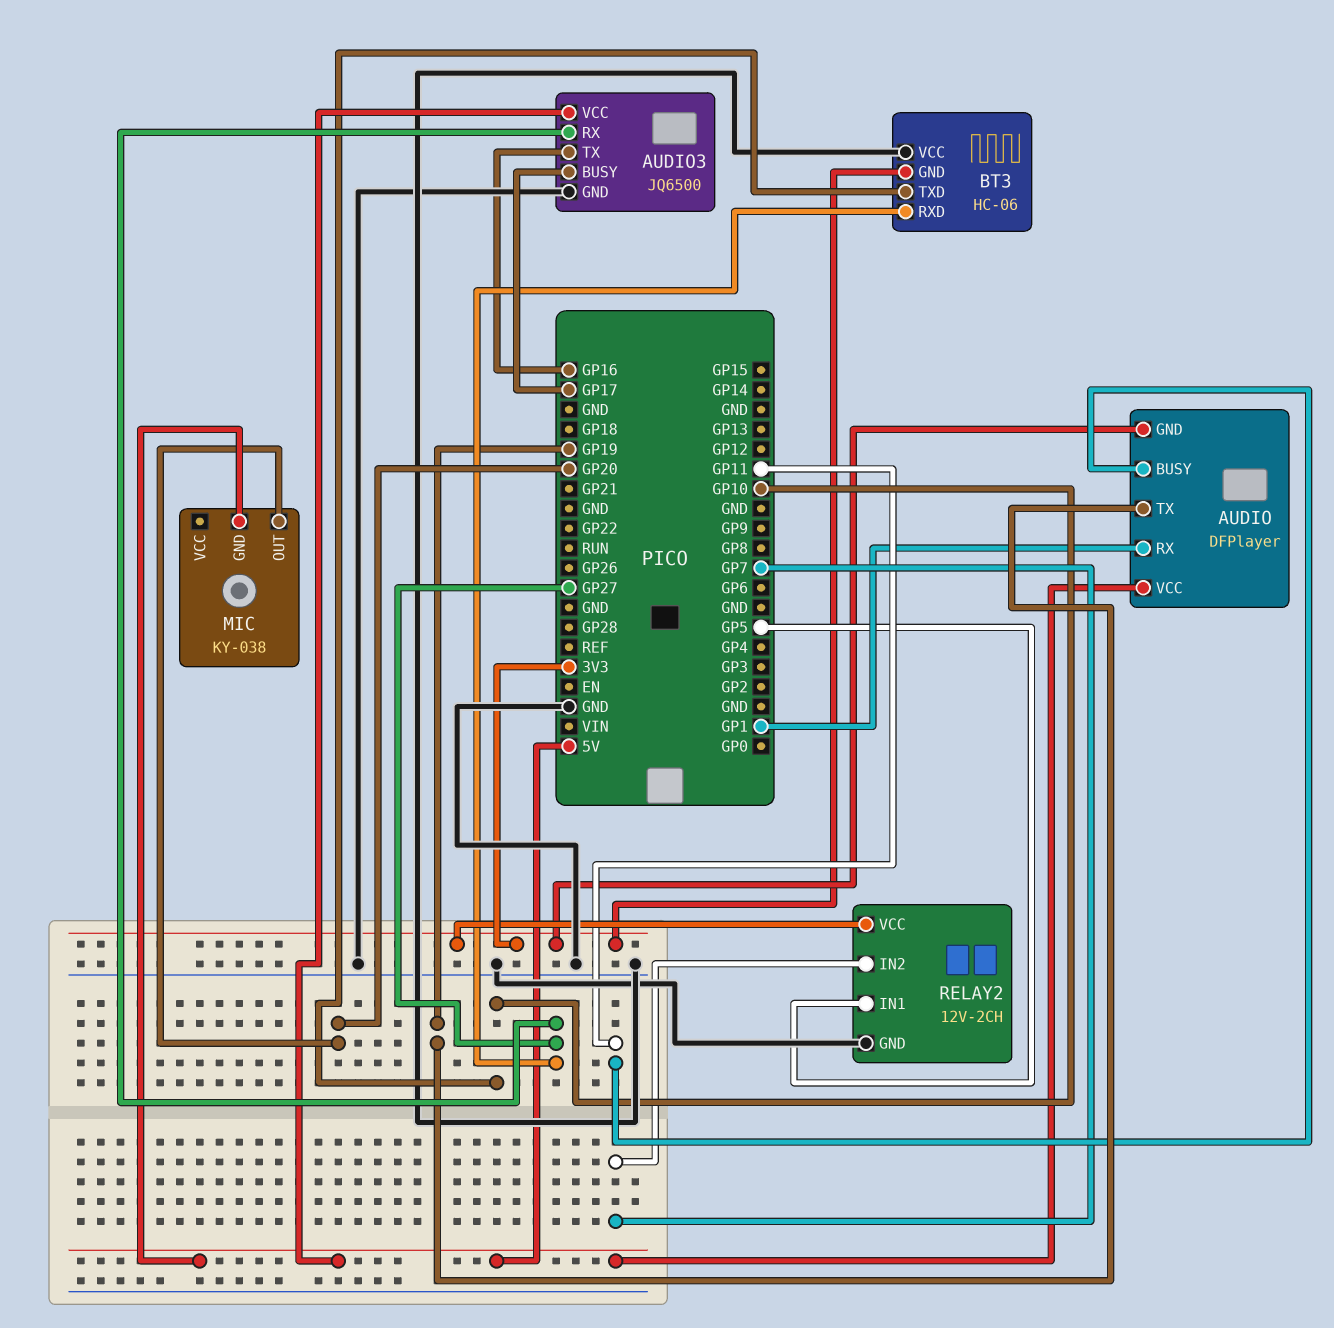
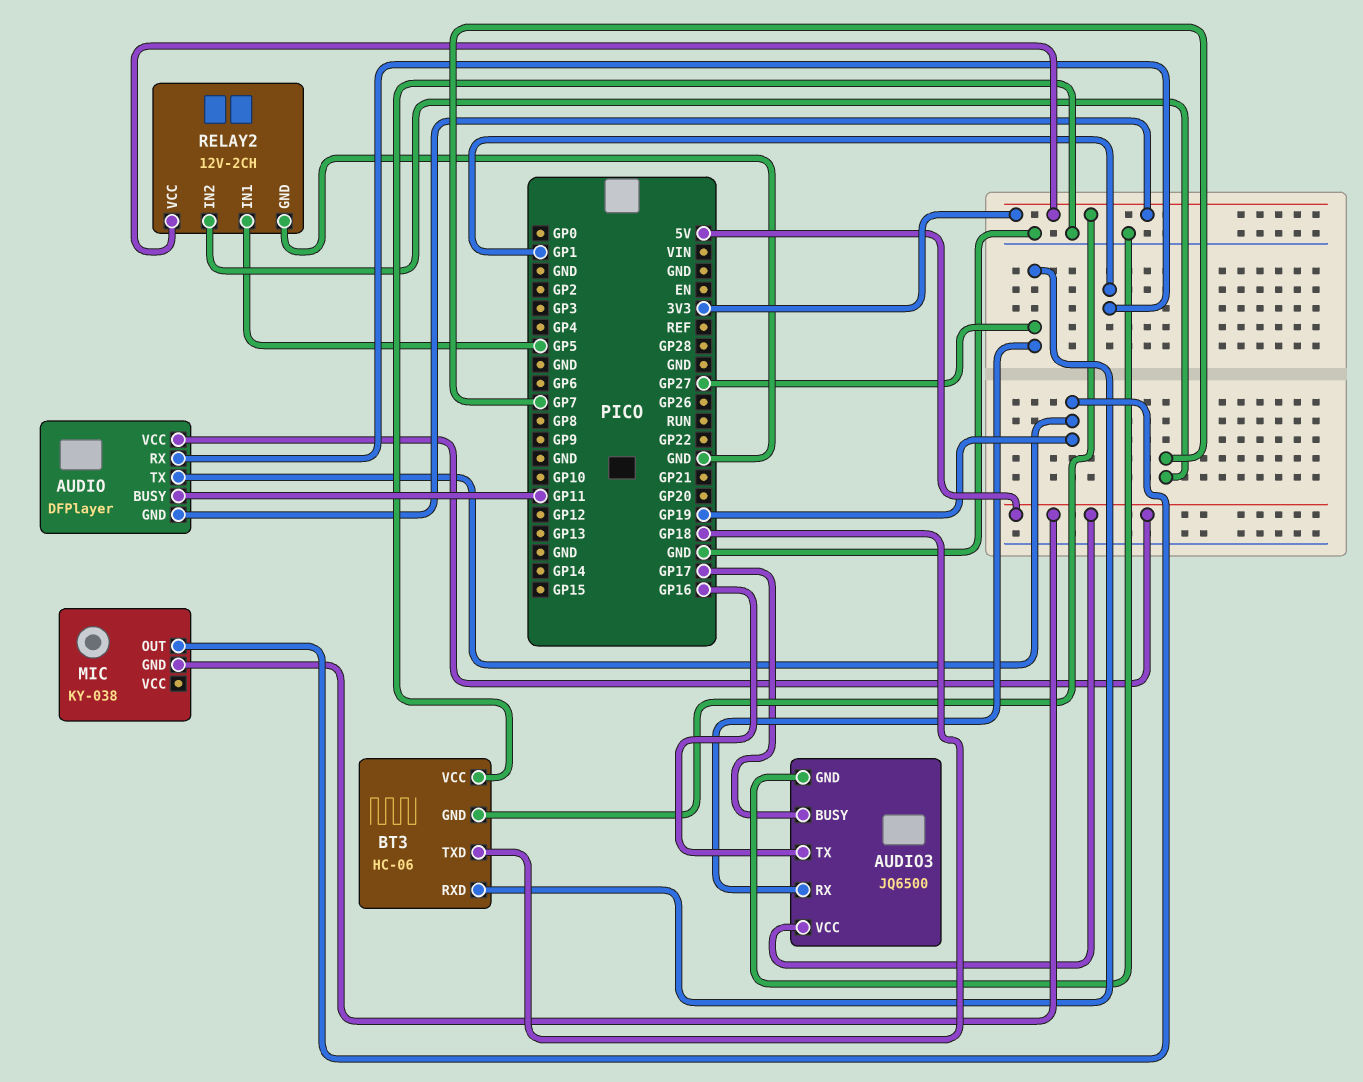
BT3 pin TXD: GP10 -> GP18
MIC pin OUT: GP20 -> GP19

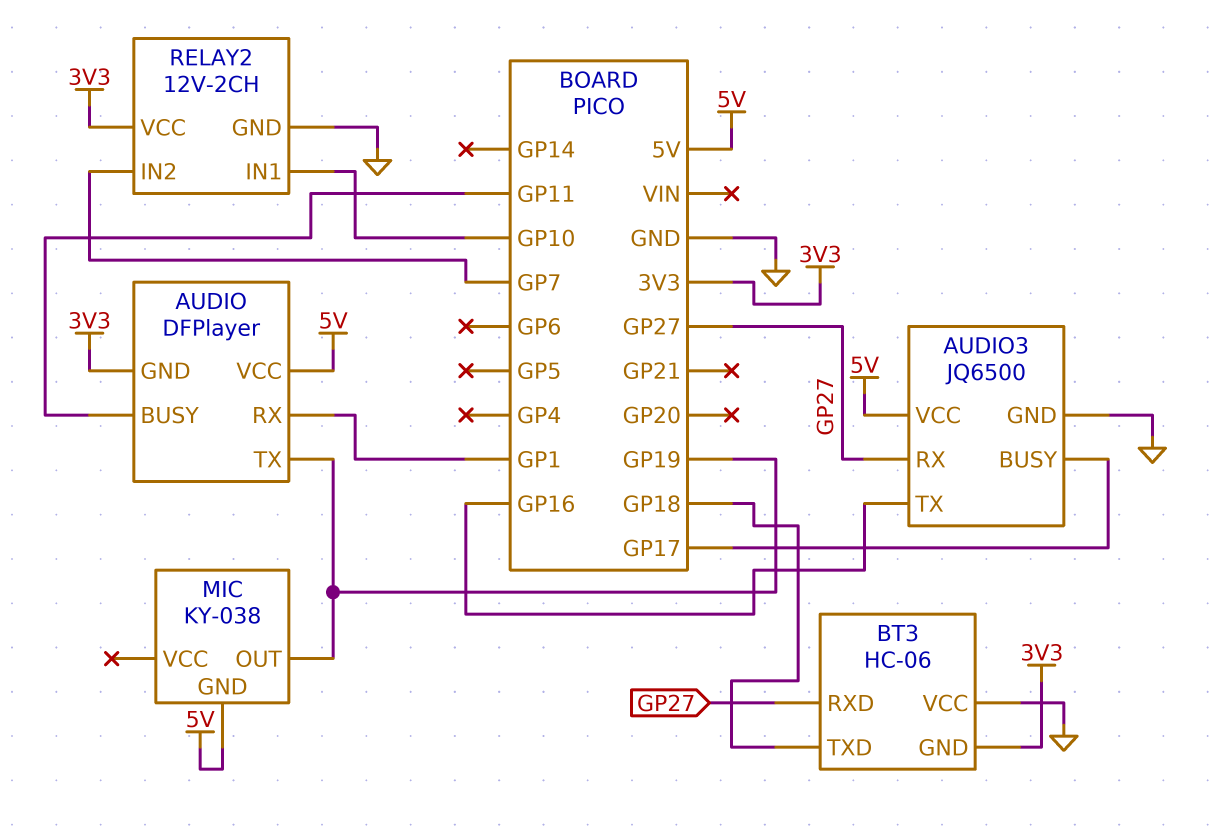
RELAY2 pin IN1: GP5 -> GP10

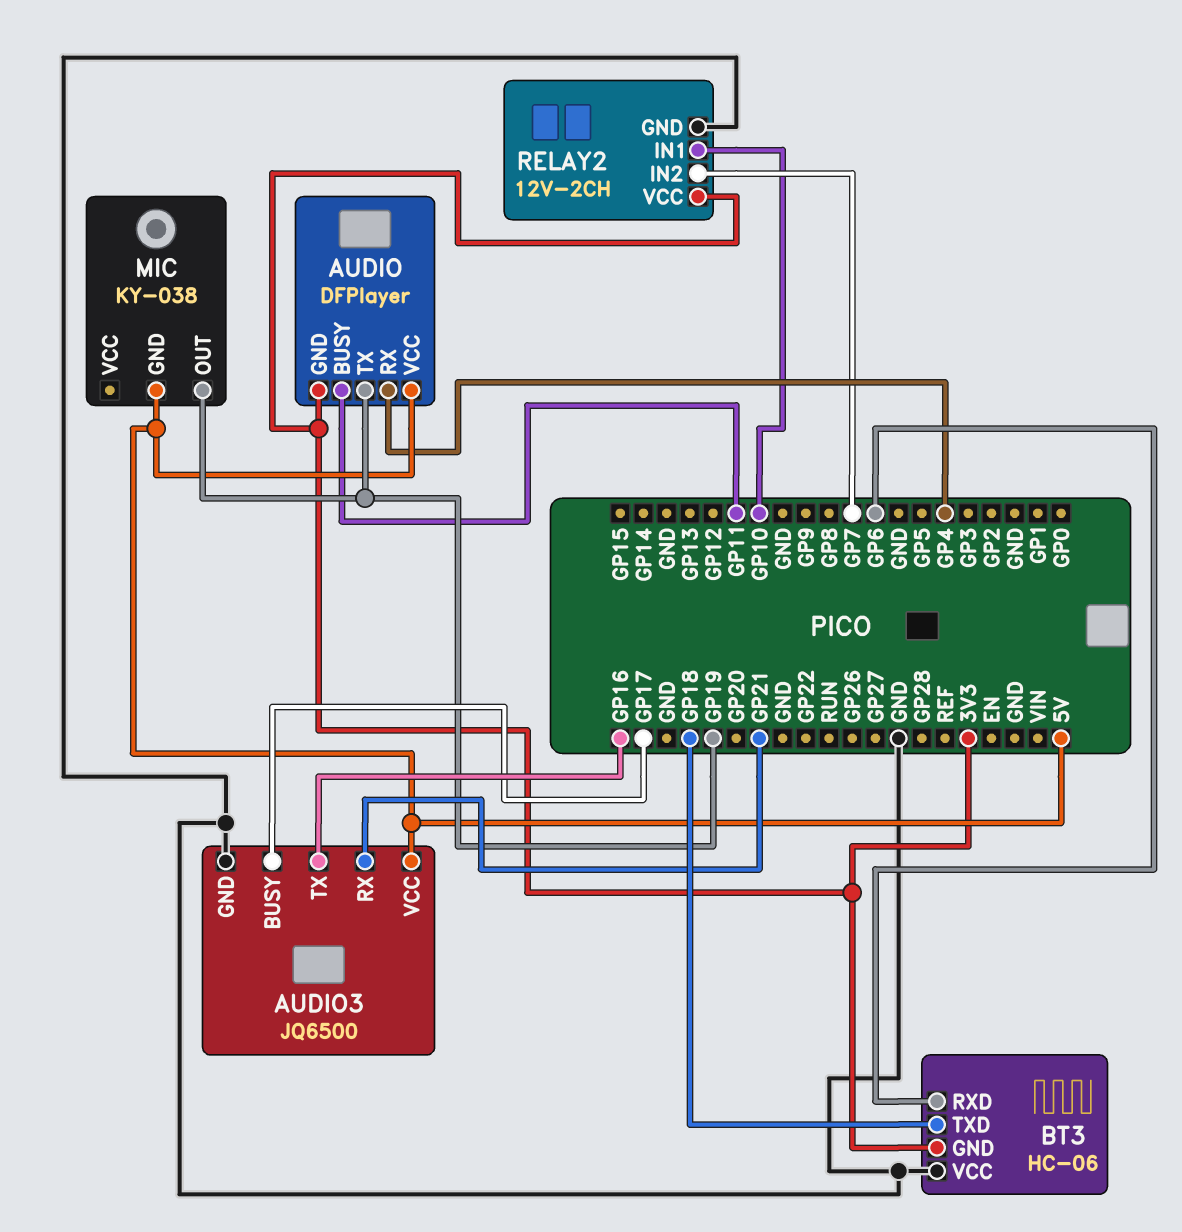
AUDIO pin RX: GP1 -> GP4
AUDIO3 pin RX: GP27 -> GP21
BT3 pin RXD: GP27 -> GP6

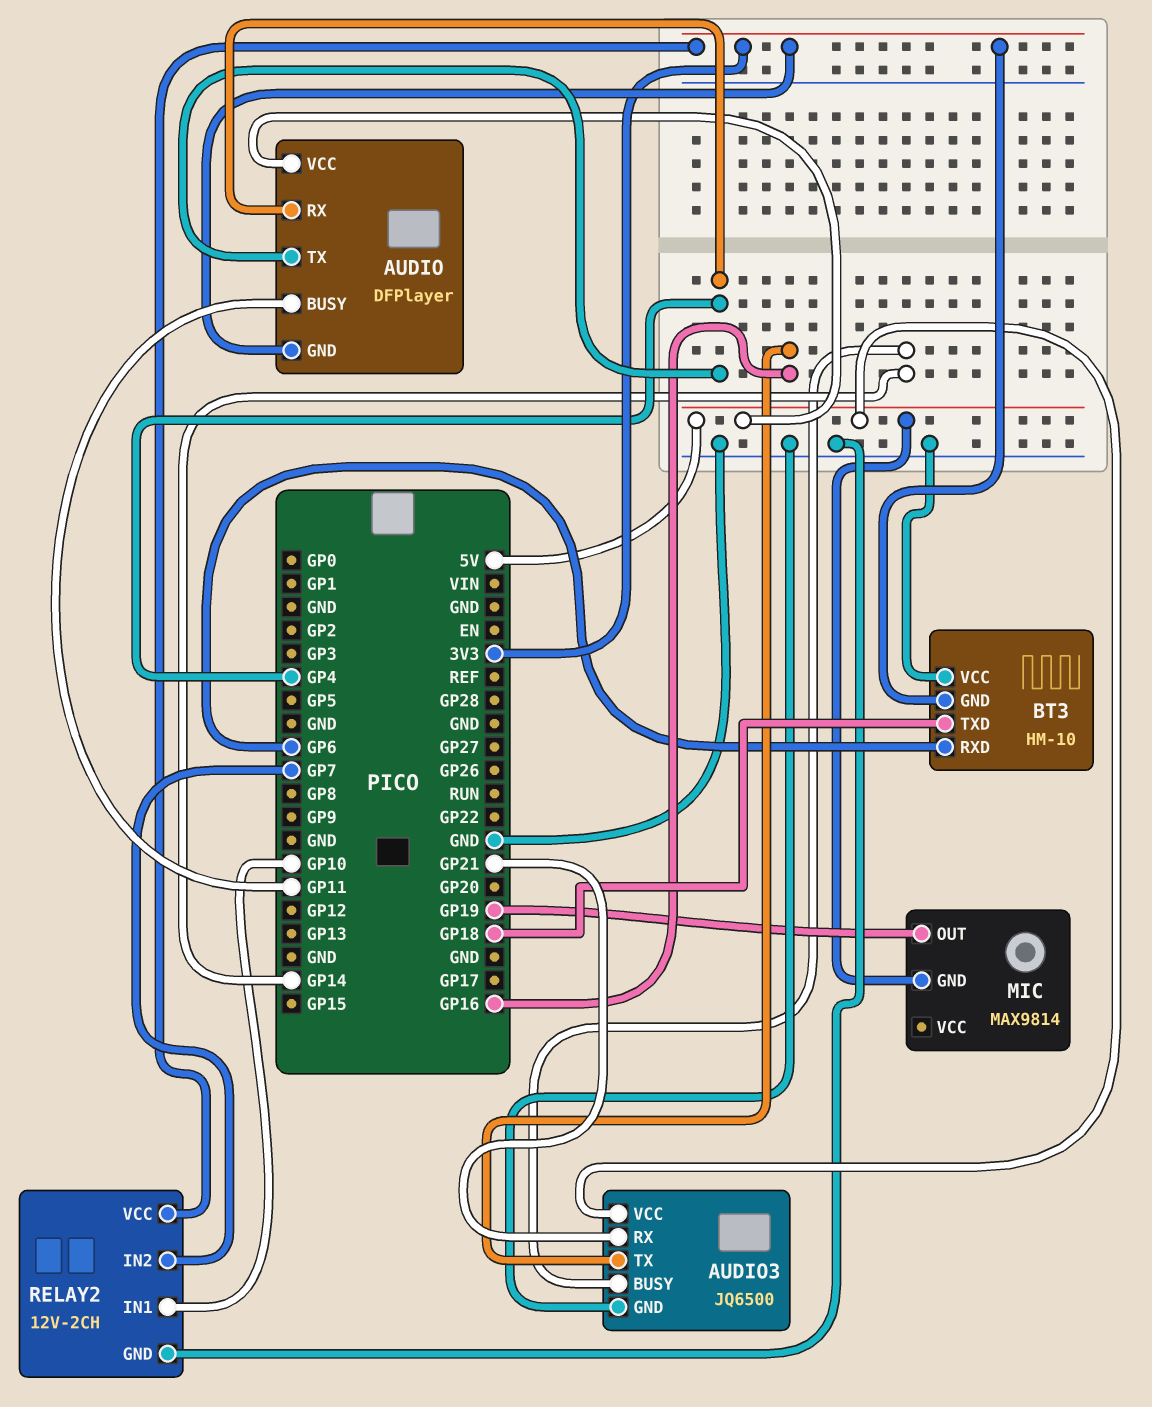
AUDIO pin TX: GP19 -> GP4
AUDIO3 pin BUSY: GP17 -> GP14
BT3: HC-06 -> HM-10
MIC: KY-038 -> MAX9814

